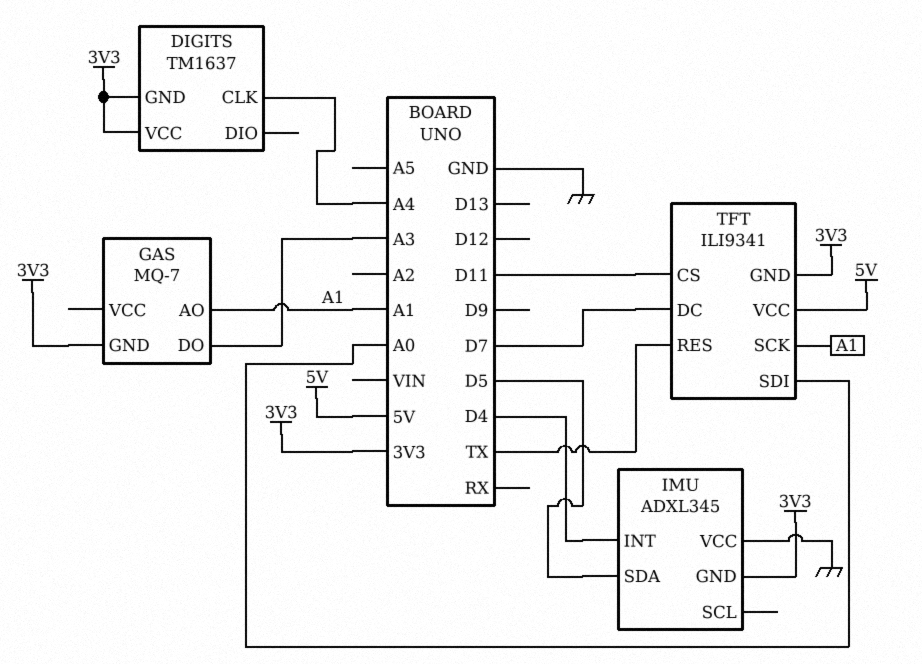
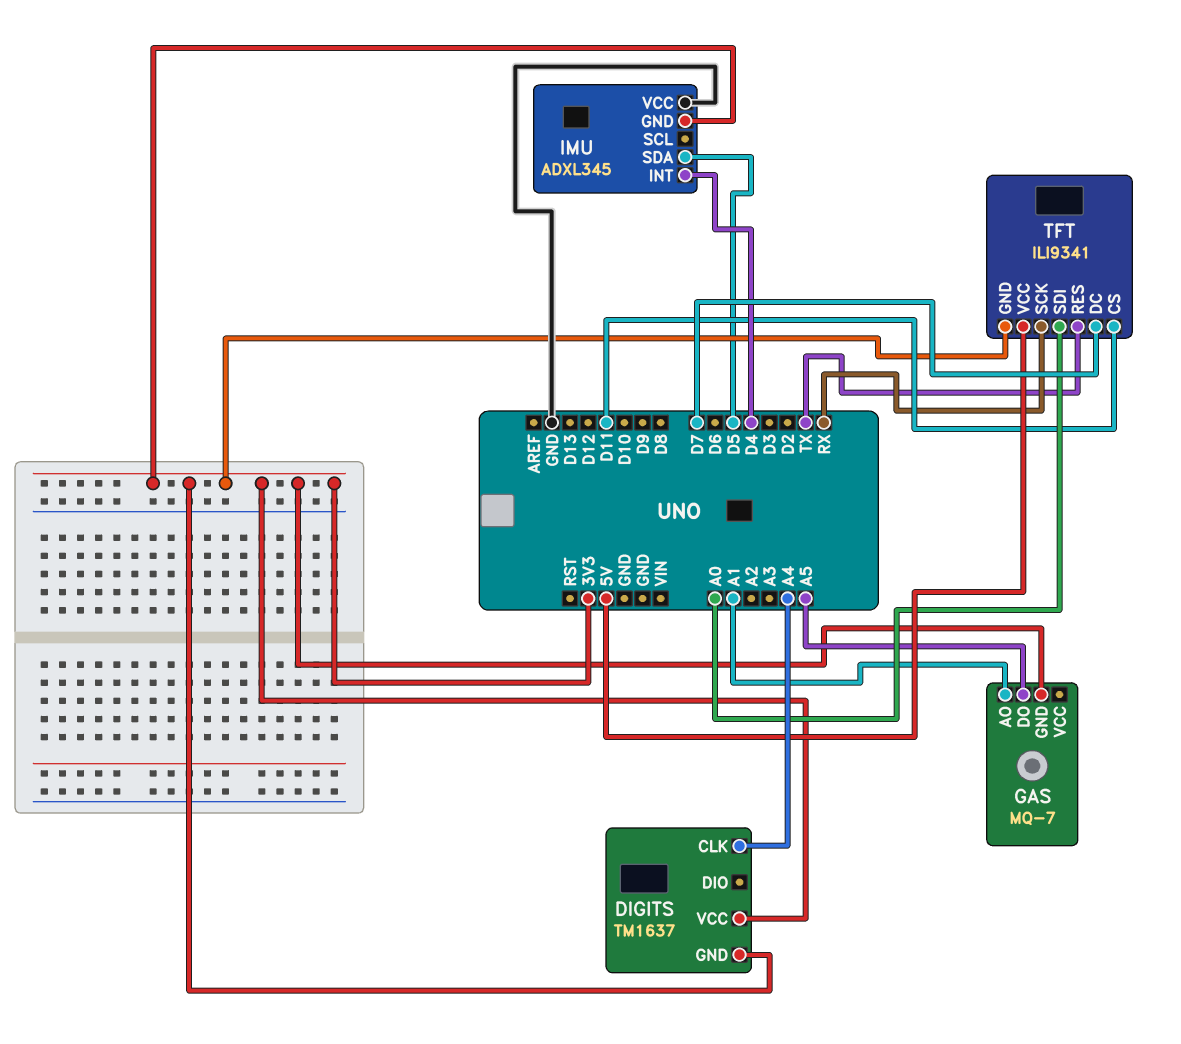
GAS pin DO: A3 -> A5
TFT pin SCK: A1 -> RX

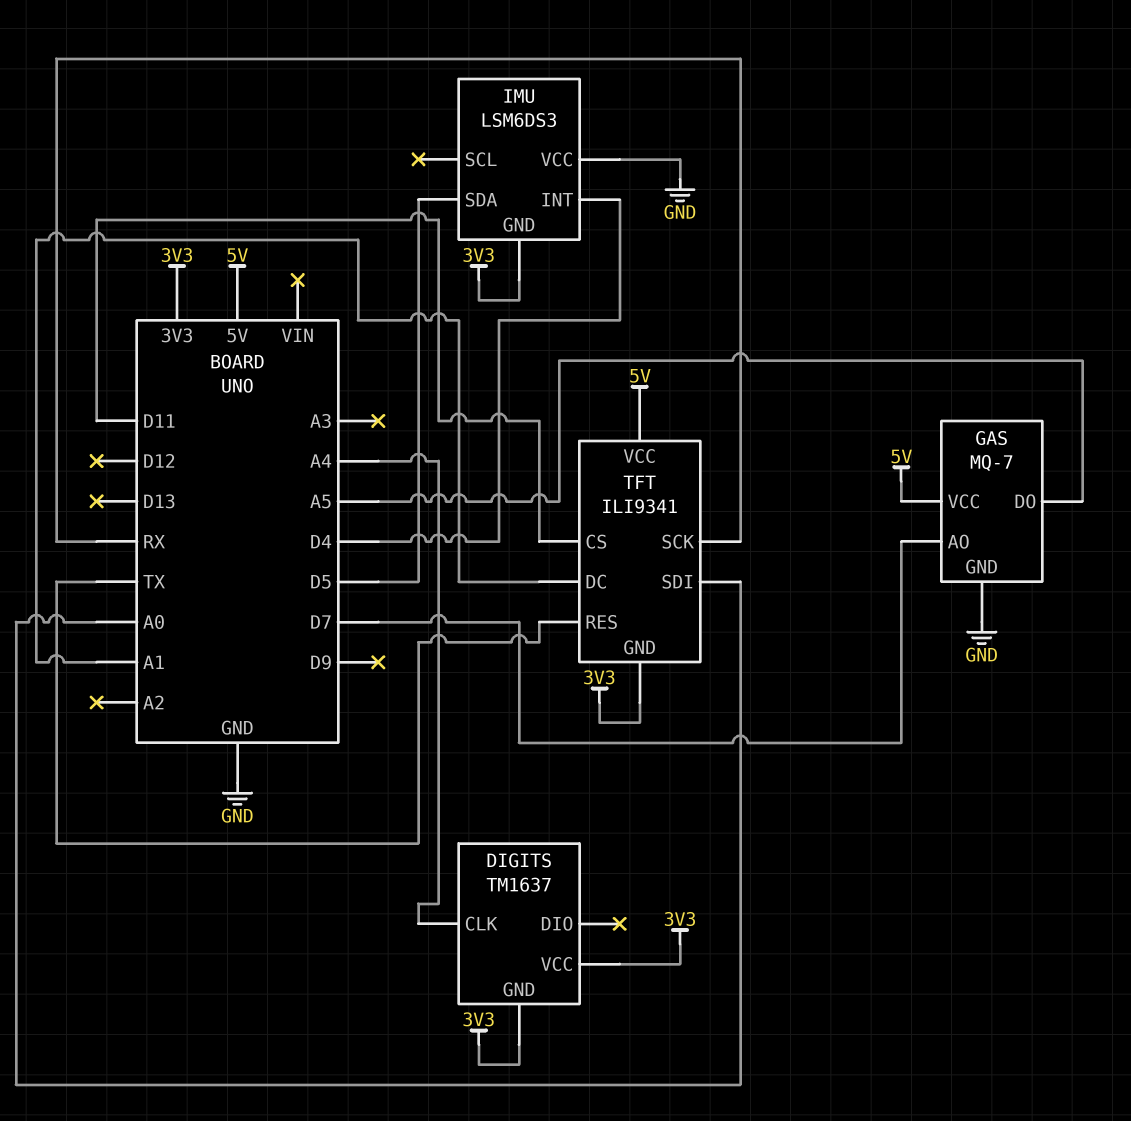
GAS pin AO: A1 -> D7
GAS pin GND: 3V3 -> GND
GAS pin VCC: none -> 5V
IMU: ADXL345 -> LSM6DS3
TFT pin DC: D7 -> A1

